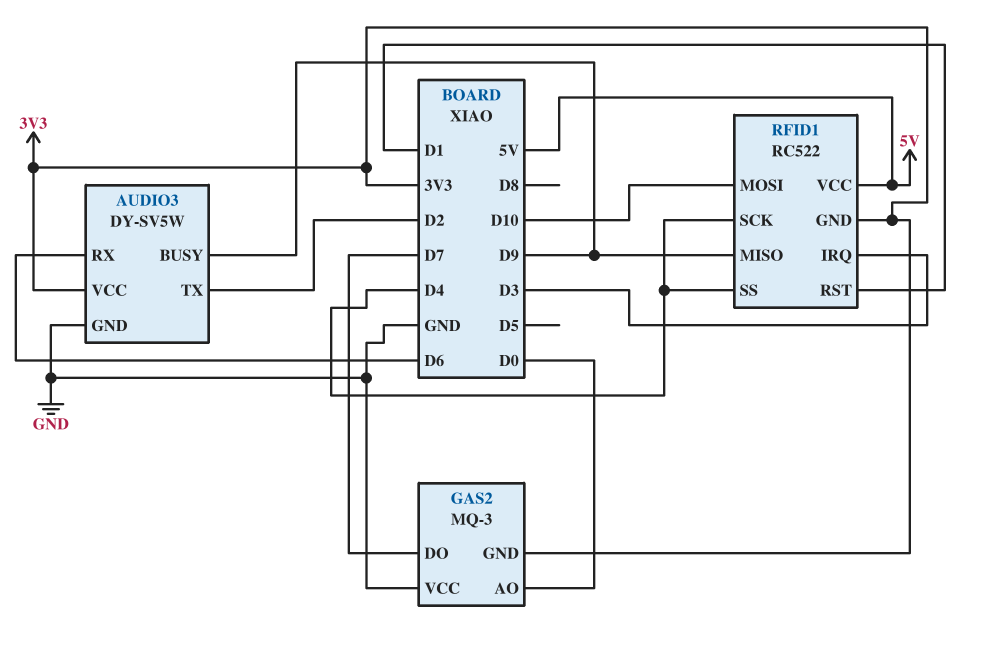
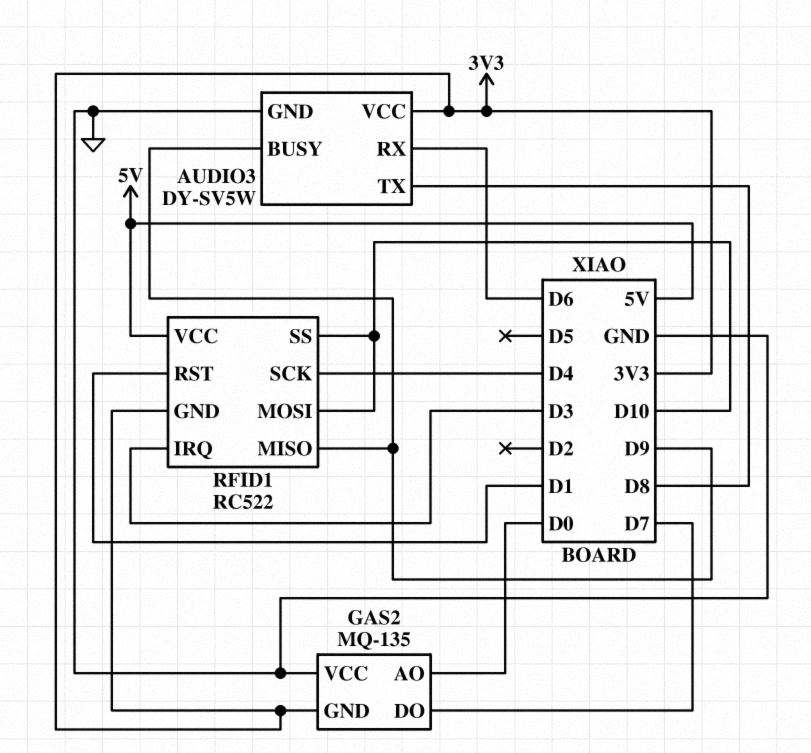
AUDIO3 pin TX: D2 -> D8
GAS2: MQ-3 -> MQ-135
RFID1 pin SS: D4 -> D10

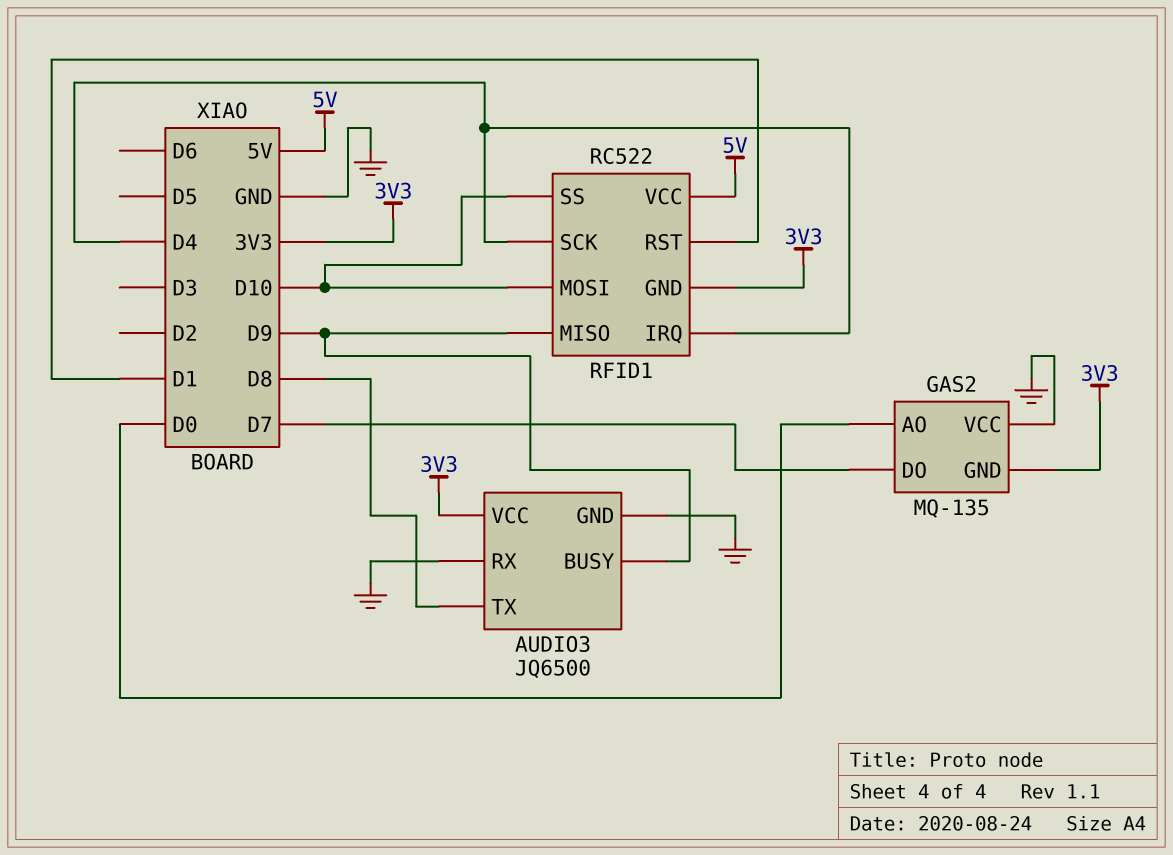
AUDIO3: DY-SV5W -> JQ6500
AUDIO3 pin RX: D6 -> GND
RFID1 pin IRQ: D3 -> D4

